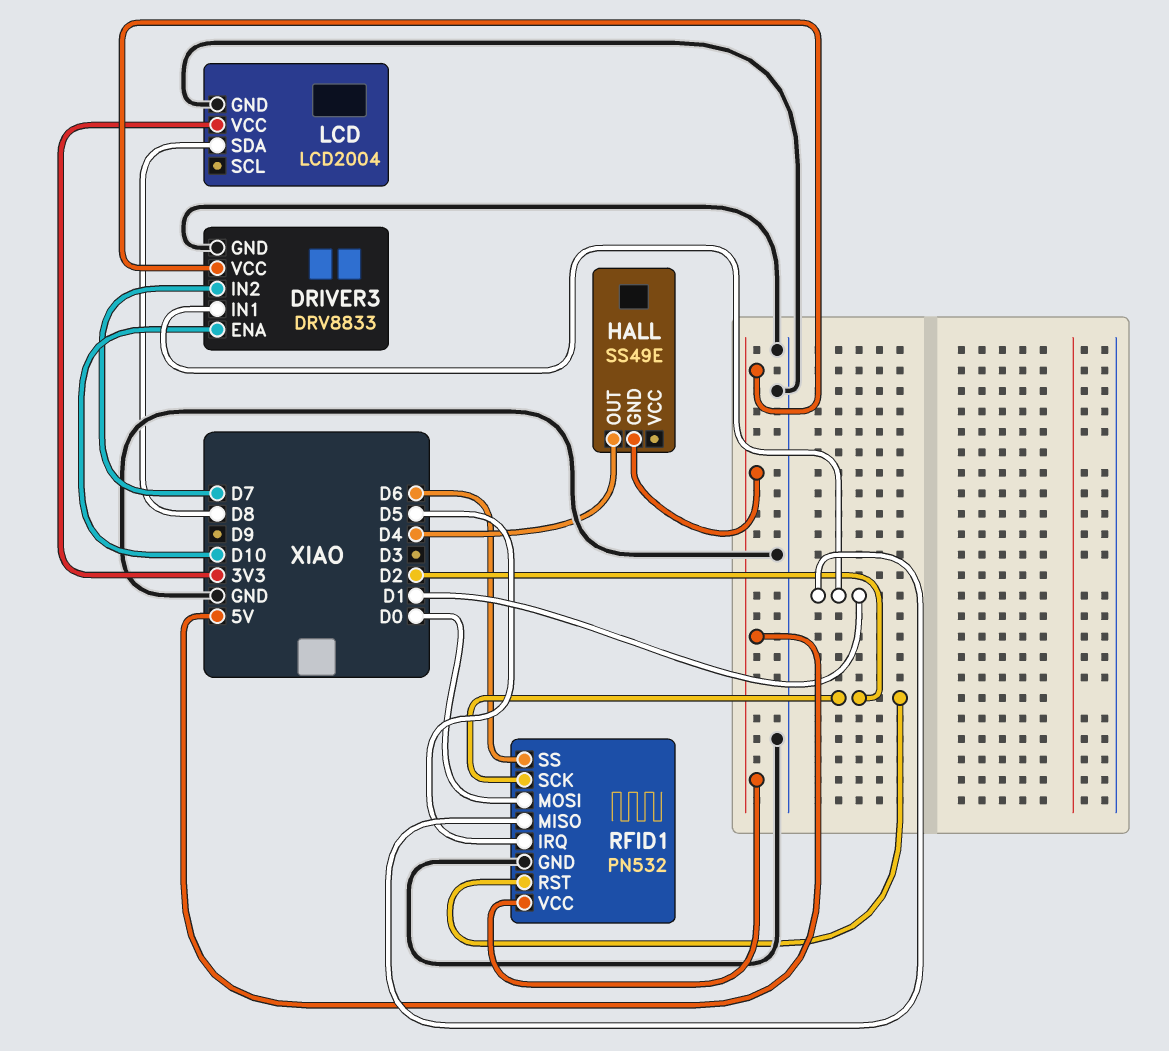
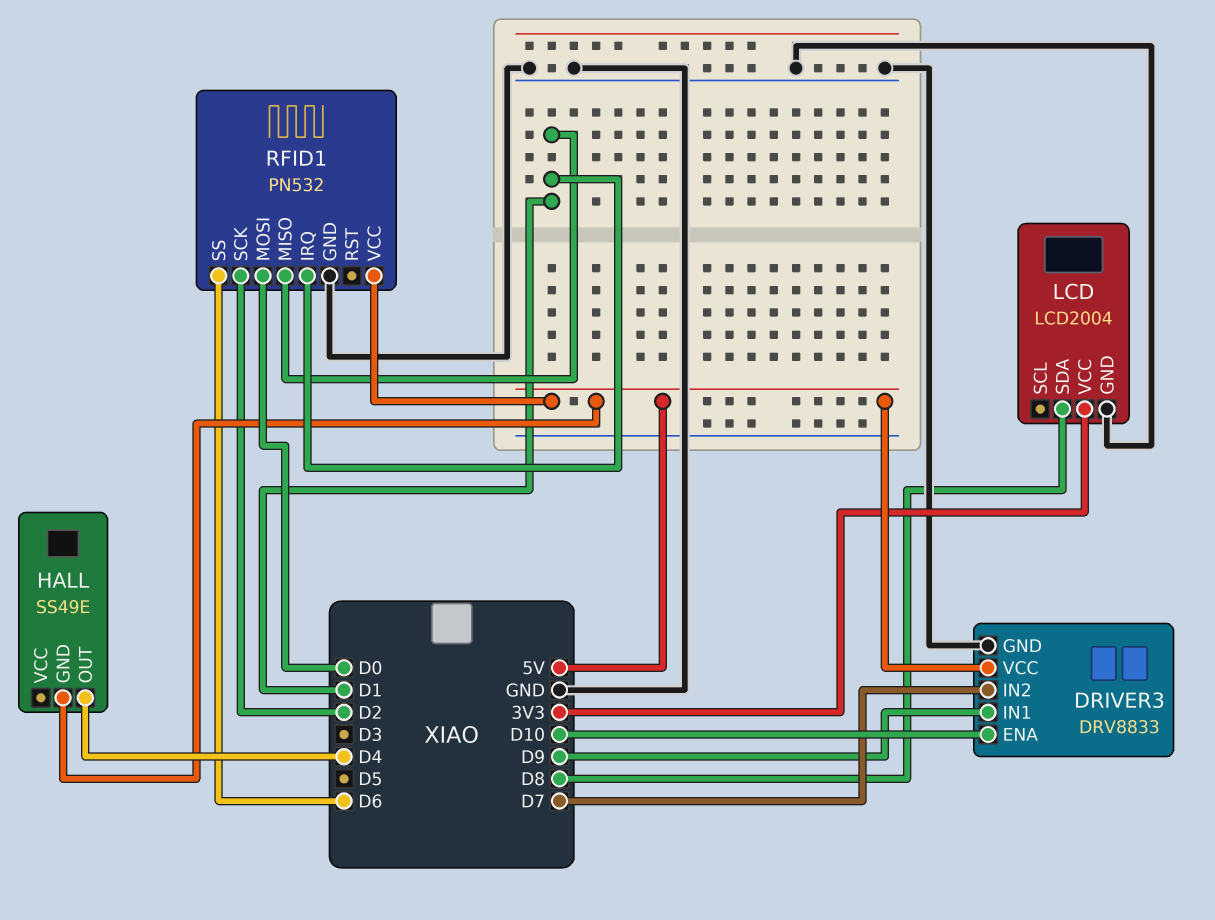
DRIVER3 pin IN1: D1 -> D9
RFID1 pin IRQ: D5 -> D1
RFID1 pin RST: D2 -> none

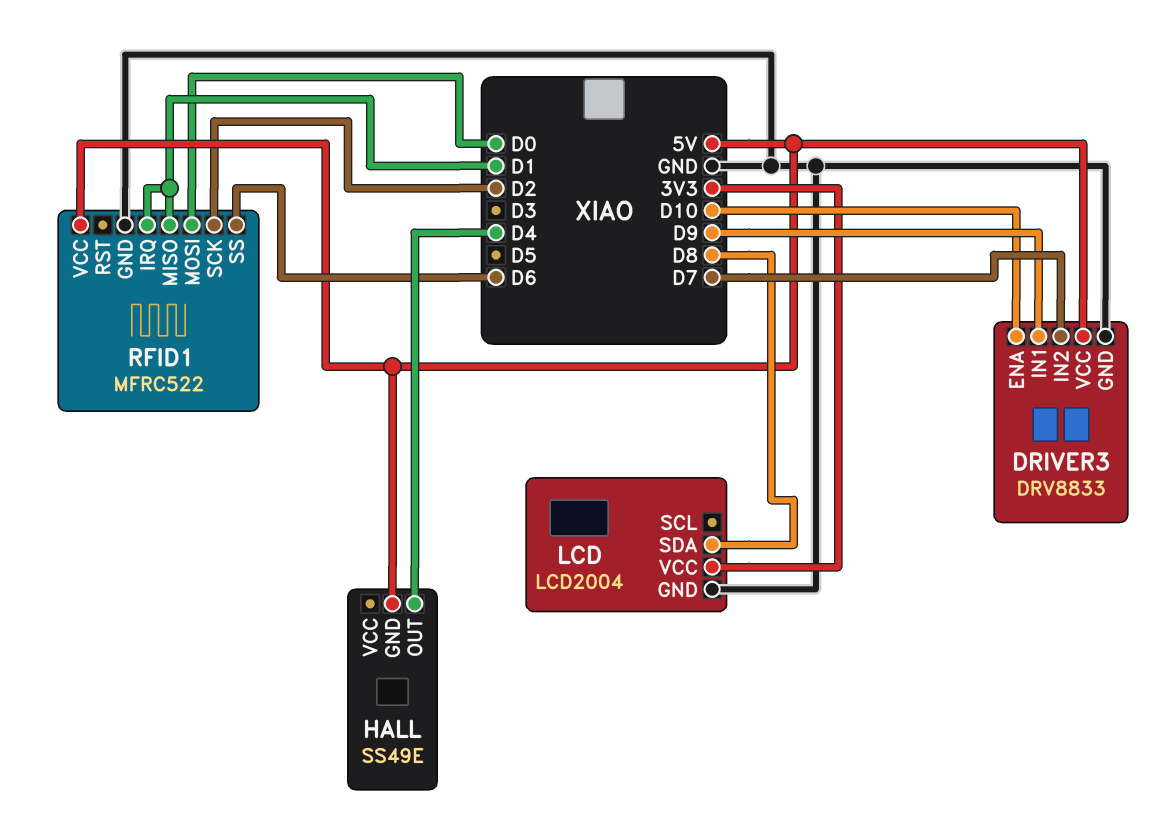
RFID1: PN532 -> MFRC522

